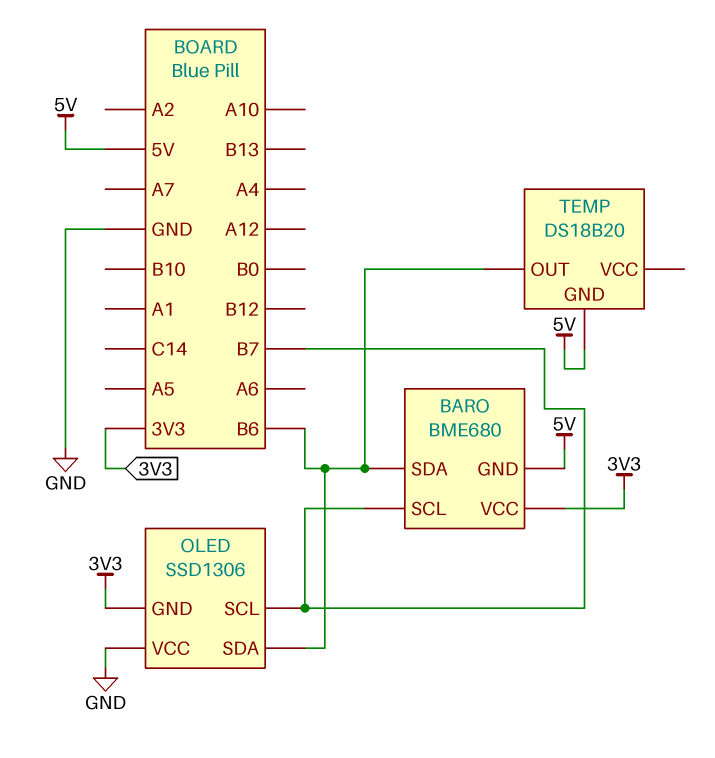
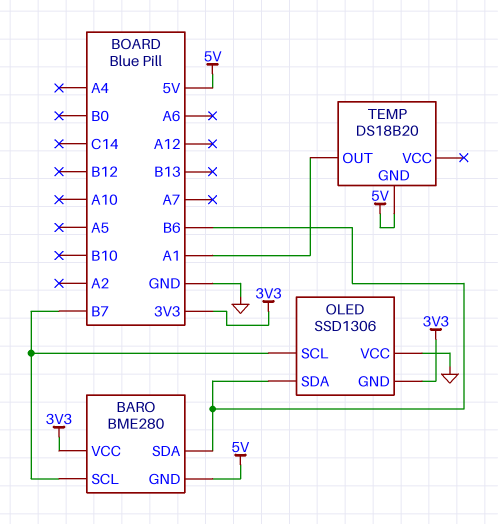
BARO: BME680 -> BME280
TEMP pin OUT: B6 -> A1

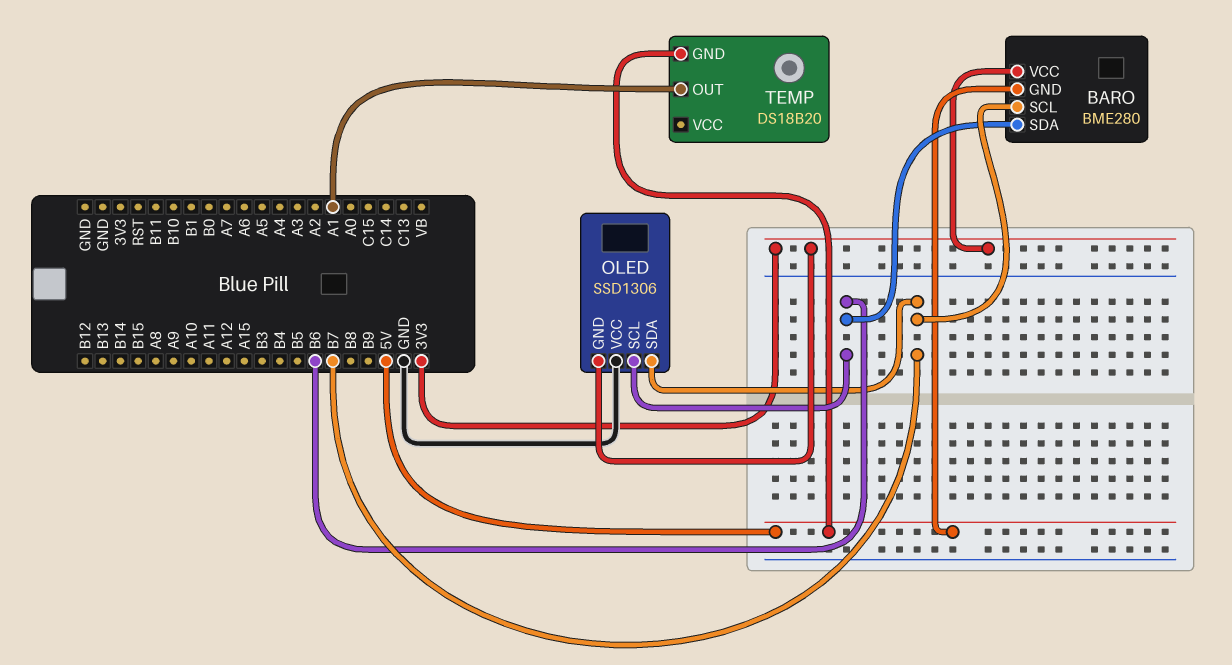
OLED pin SCL: B7 -> B6
OLED pin SDA: B6 -> B7

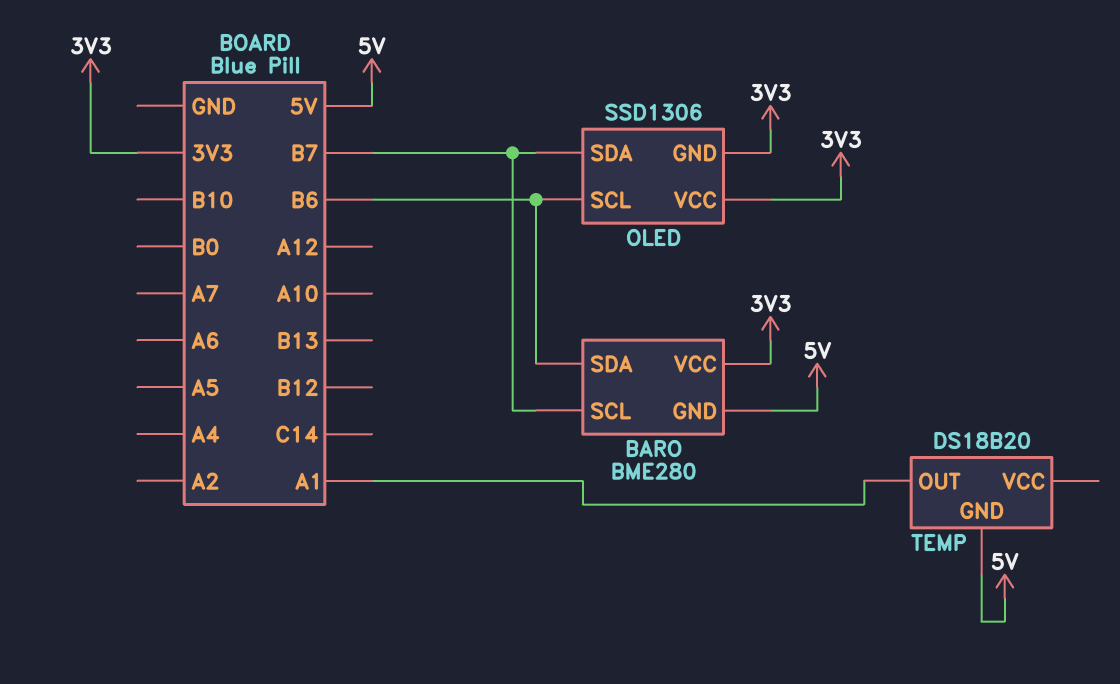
OLED pin VCC: GND -> 3V3

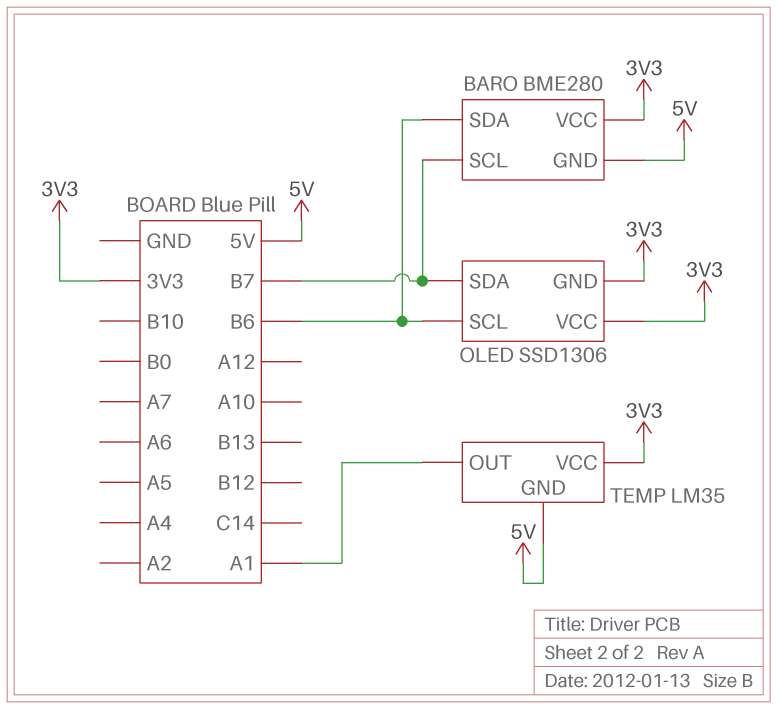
TEMP: DS18B20 -> LM35
TEMP pin VCC: none -> 3V3

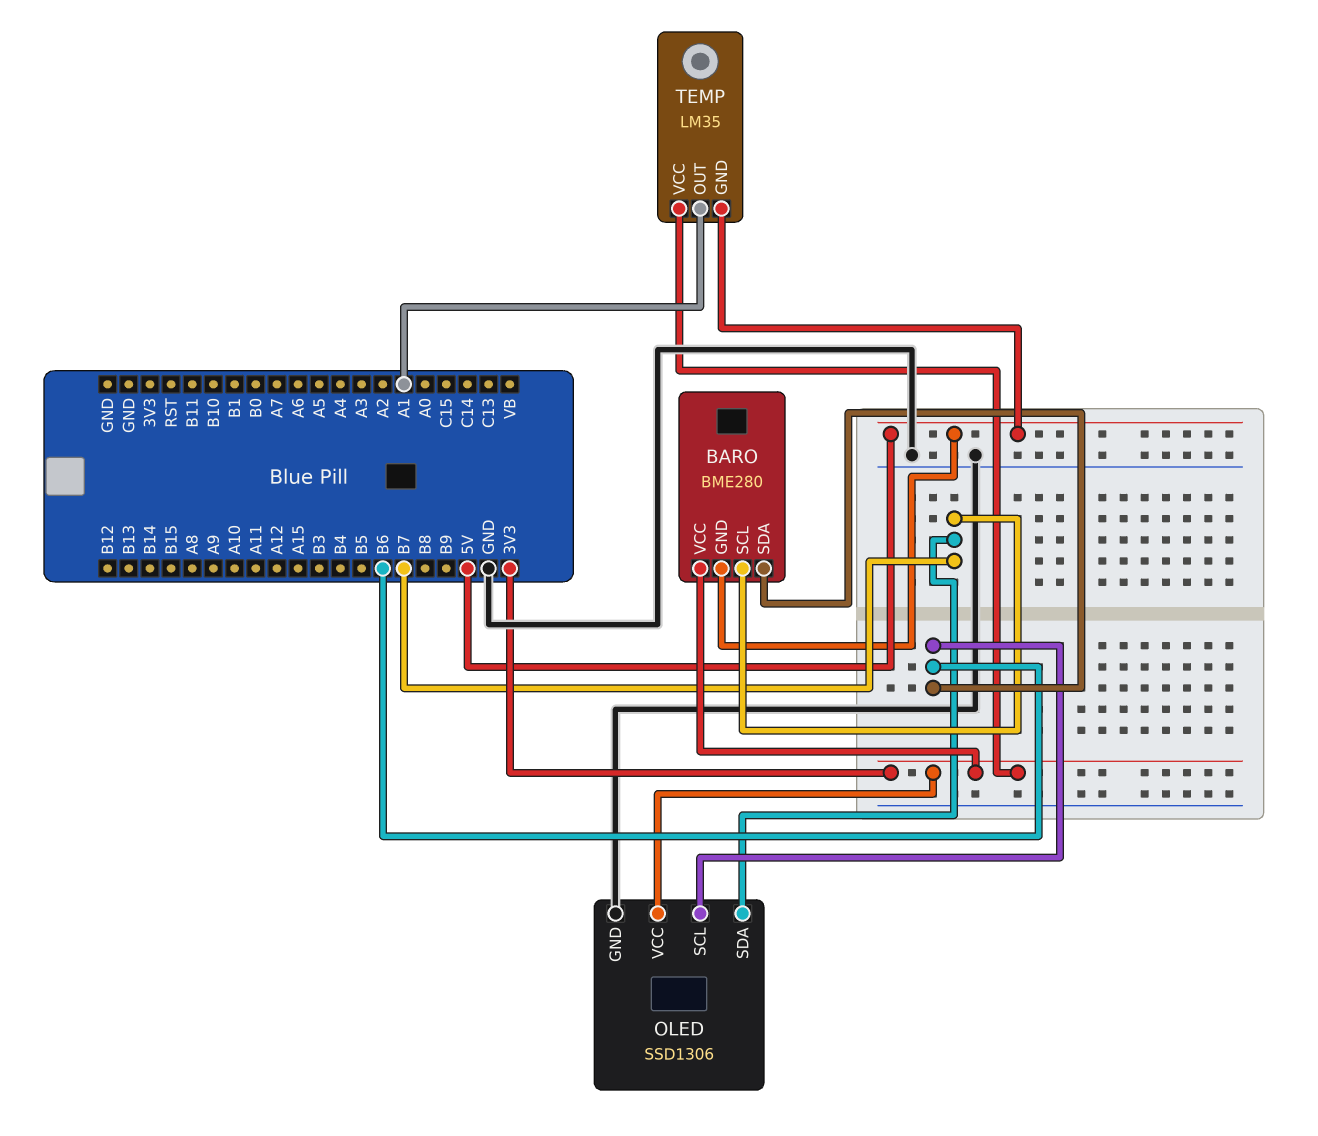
OLED pin GND: 3V3 -> GND

